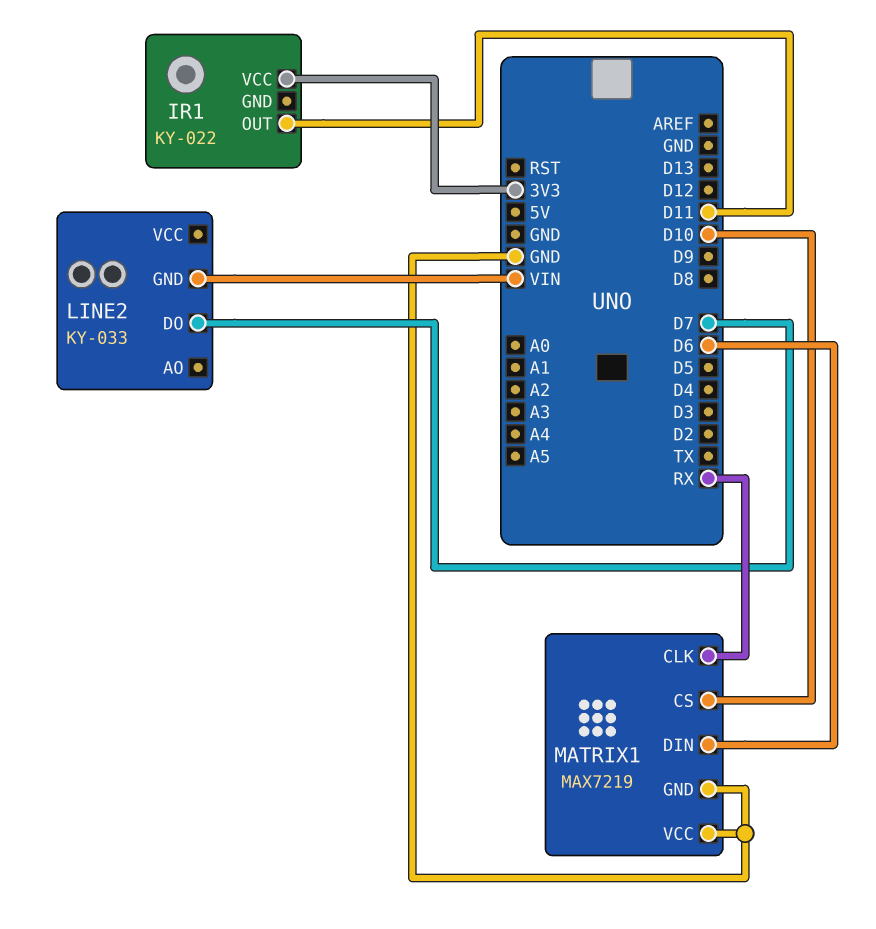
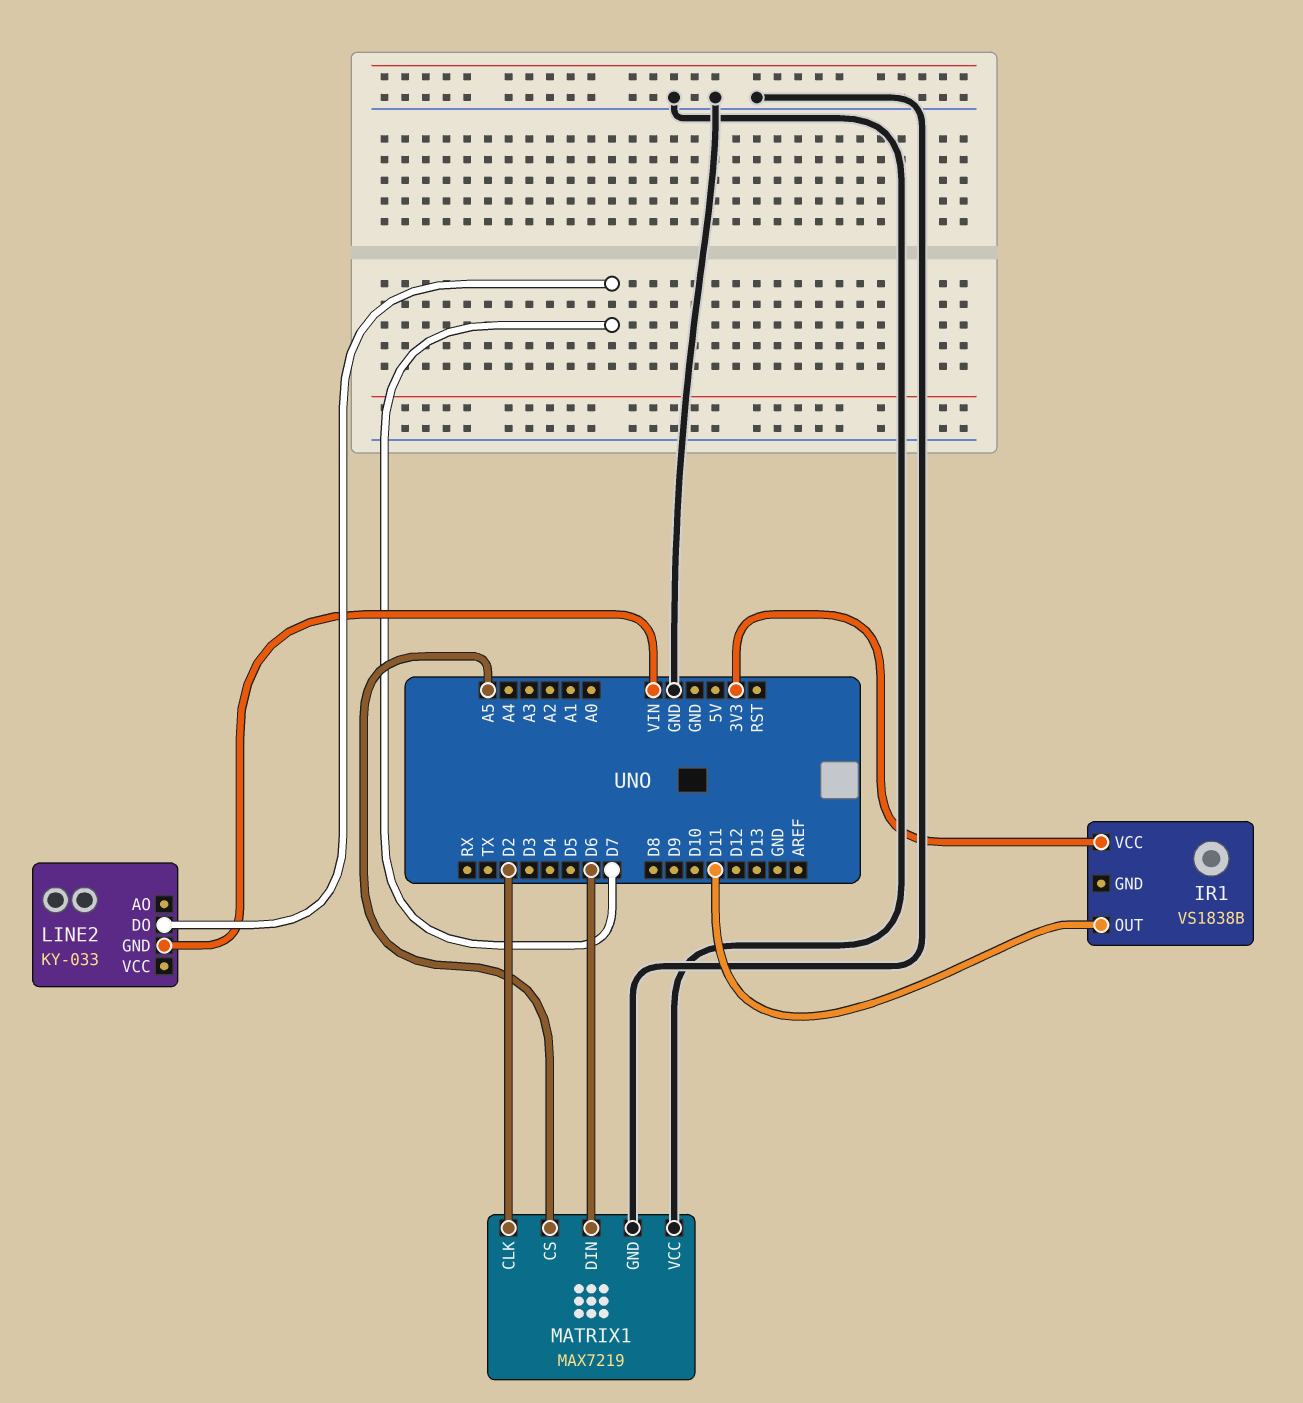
IR1: KY-022 -> VS1838B
MATRIX1 pin CLK: RX -> D2
MATRIX1 pin CS: D10 -> A5

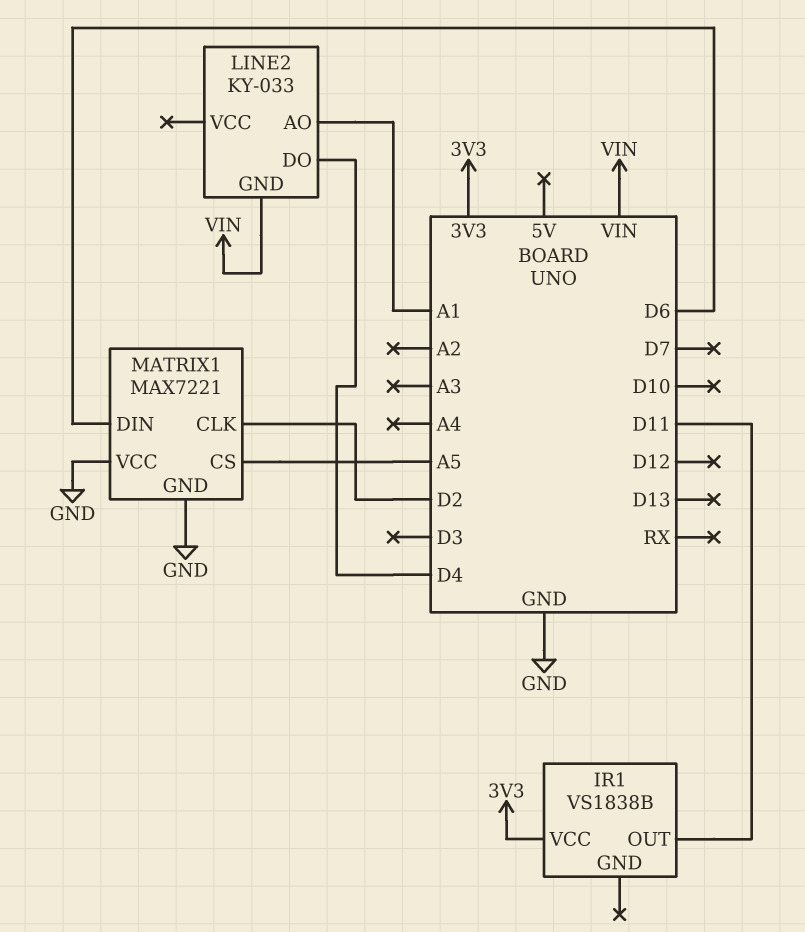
LINE2 pin AO: none -> A1
LINE2 pin DO: D7 -> D4
MATRIX1: MAX7219 -> MAX7221

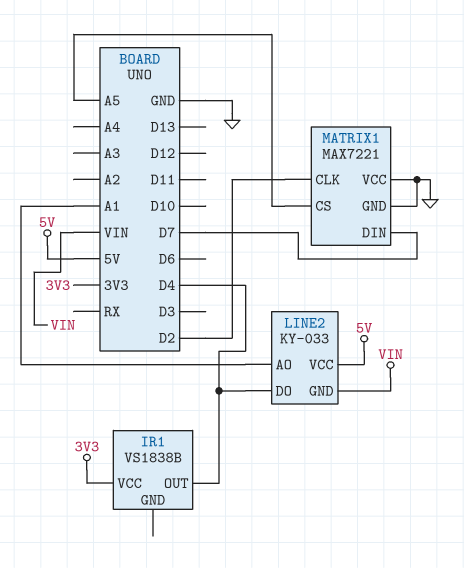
IR1 pin OUT: D11 -> D4
LINE2 pin VCC: none -> 5V
MATRIX1 pin DIN: D6 -> D7

